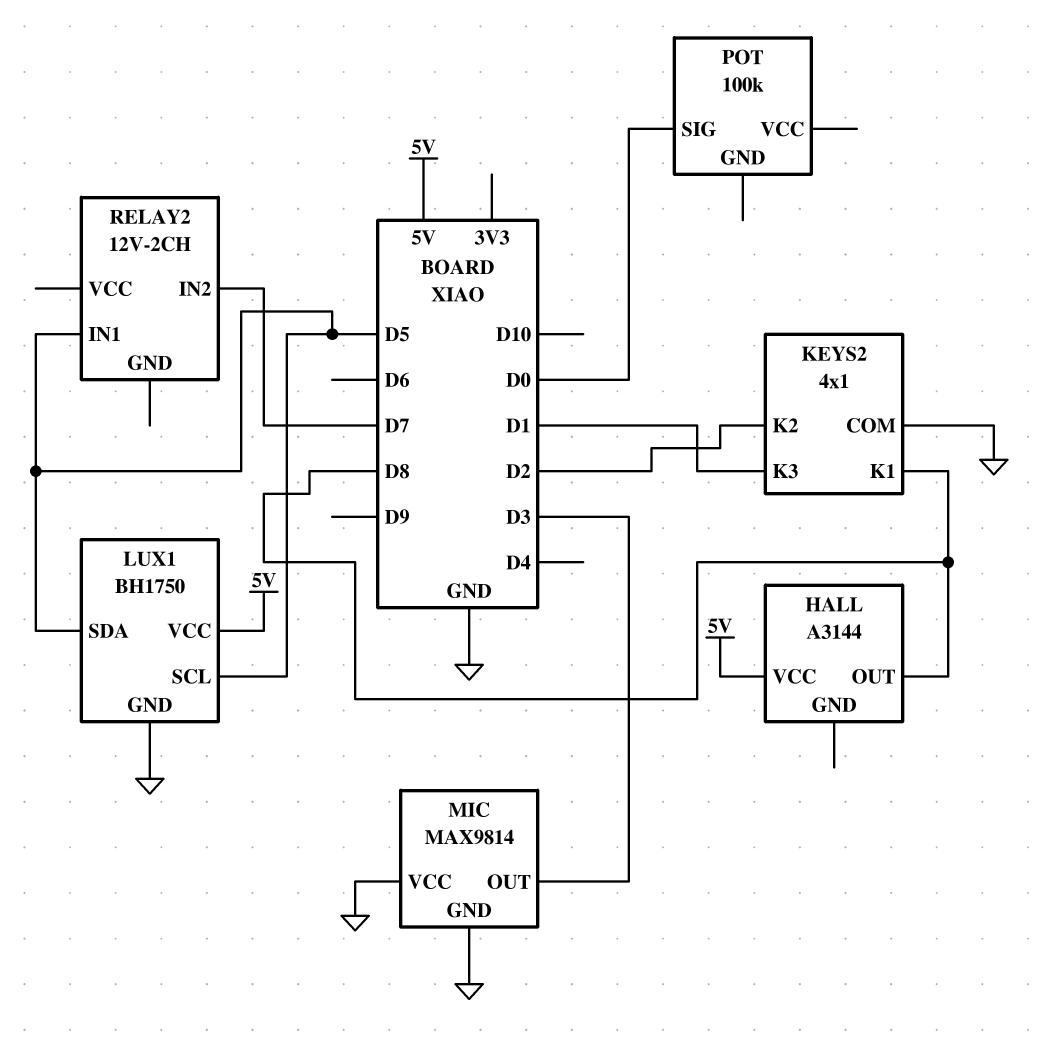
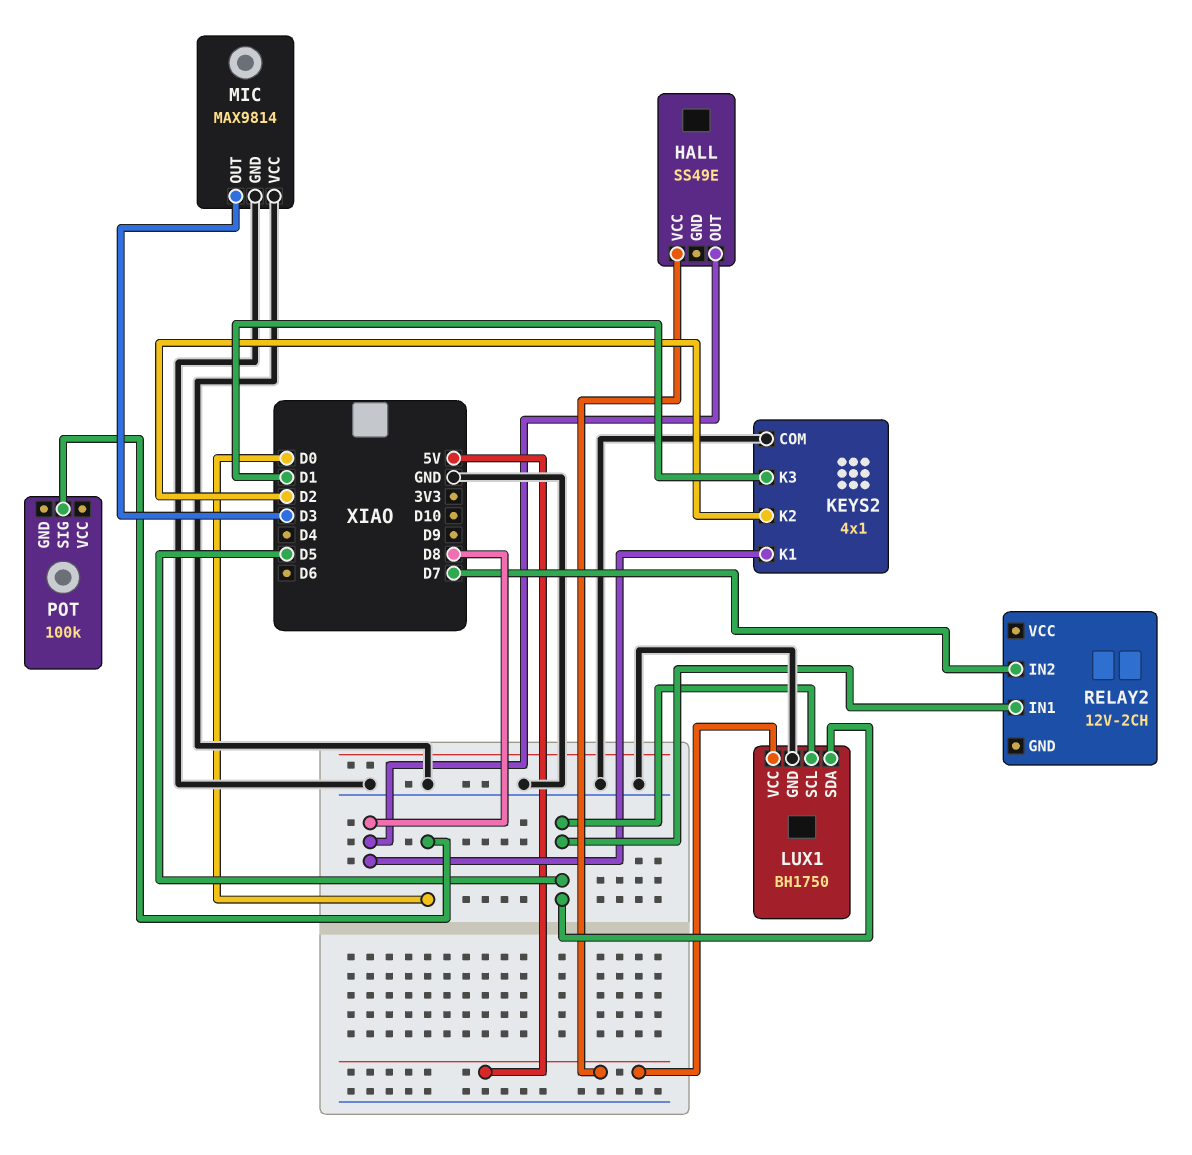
HALL: A3144 -> SS49E

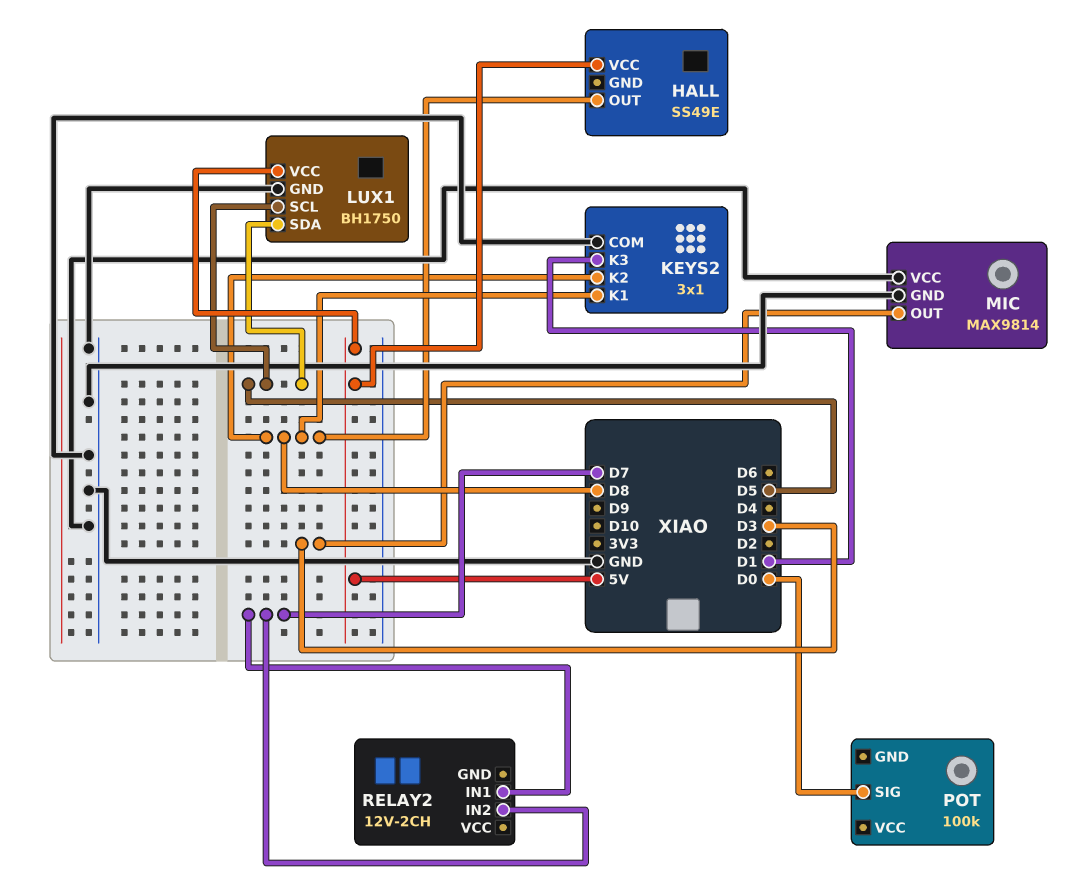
KEYS2: 4x1 -> 3x1
KEYS2 pin K2: D2 -> D8
RELAY2 pin IN1: D5 -> D7

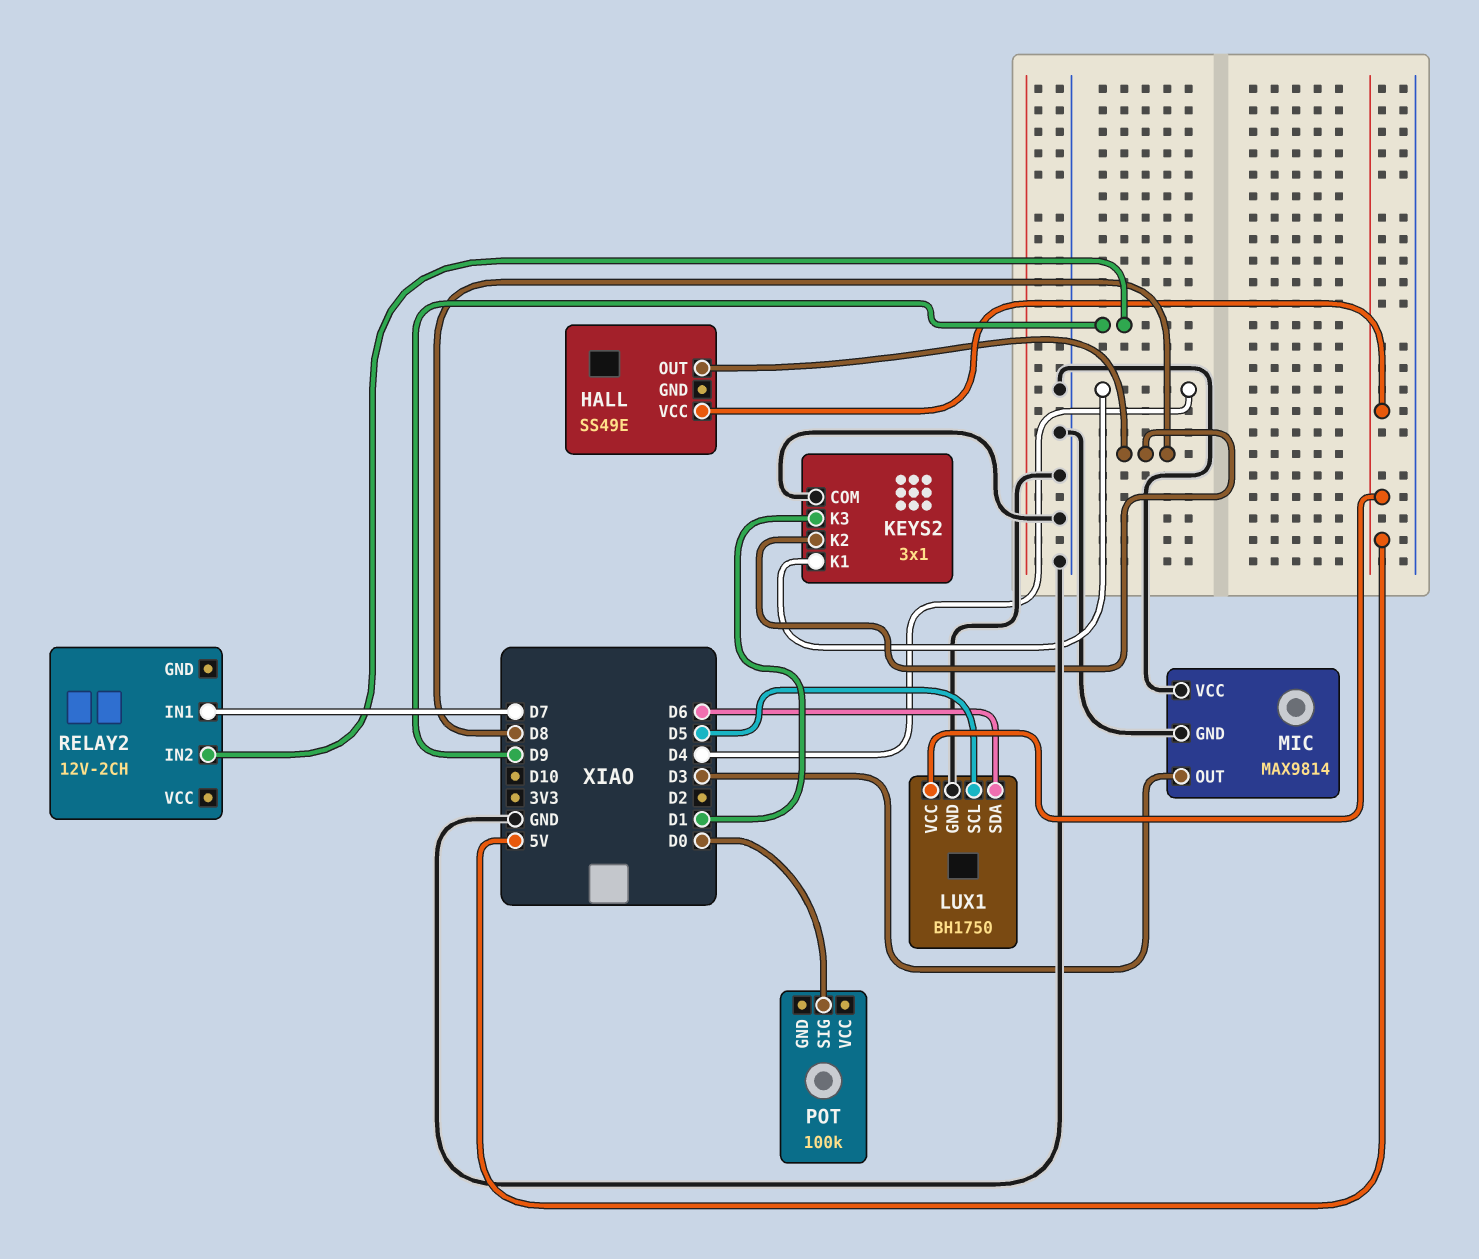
KEYS2 pin K1: D8 -> D4
LUX1 pin SDA: D5 -> D6
RELAY2 pin IN2: D7 -> D9

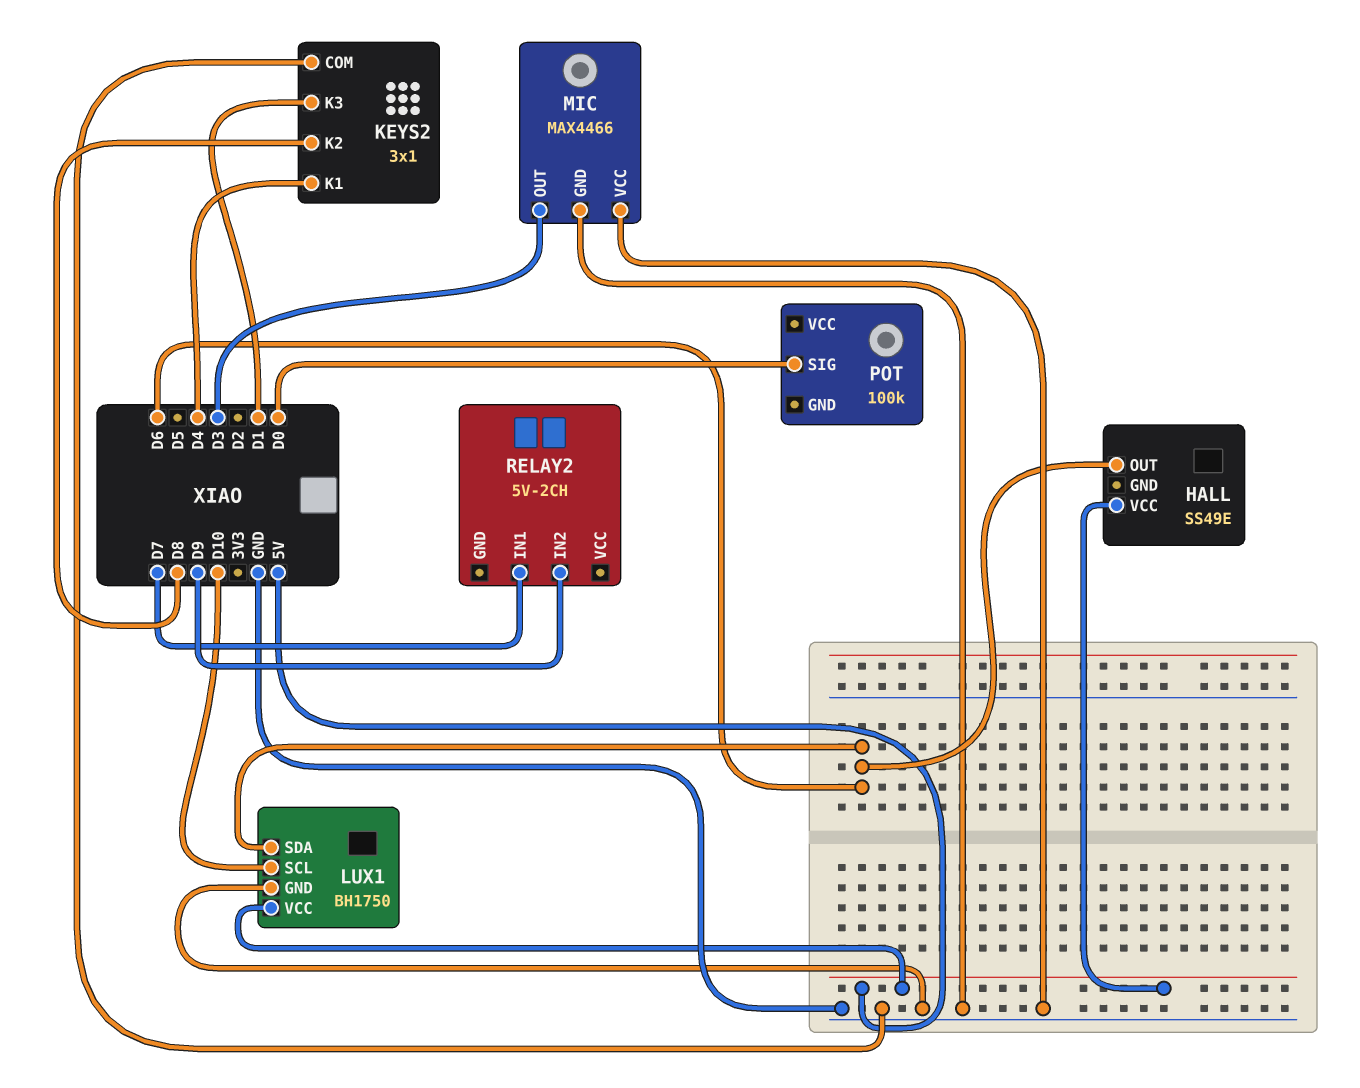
HALL pin OUT: D8 -> D6
LUX1 pin SCL: D5 -> D10
MIC: MAX9814 -> MAX4466
RELAY2: 12V-2CH -> 5V-2CH

